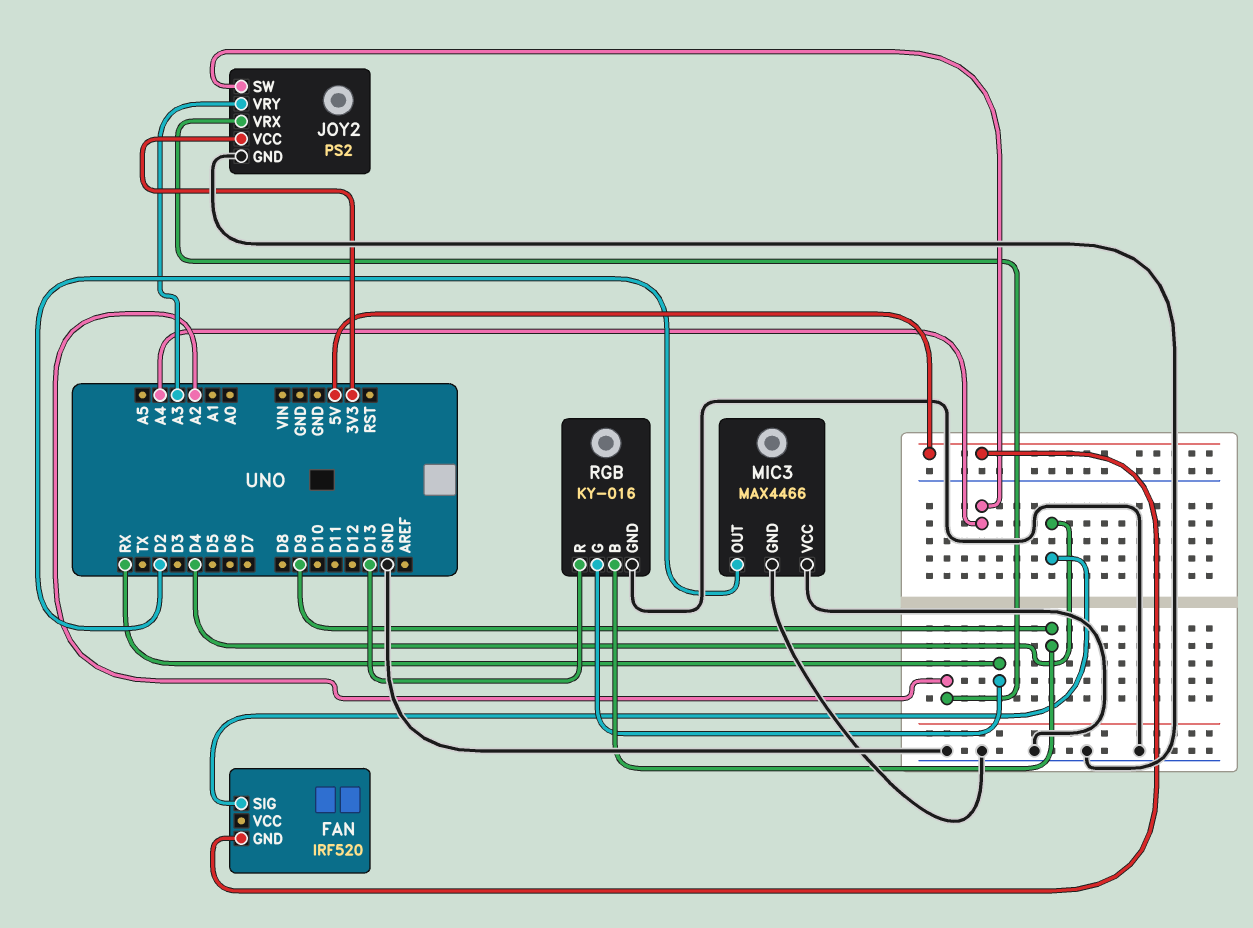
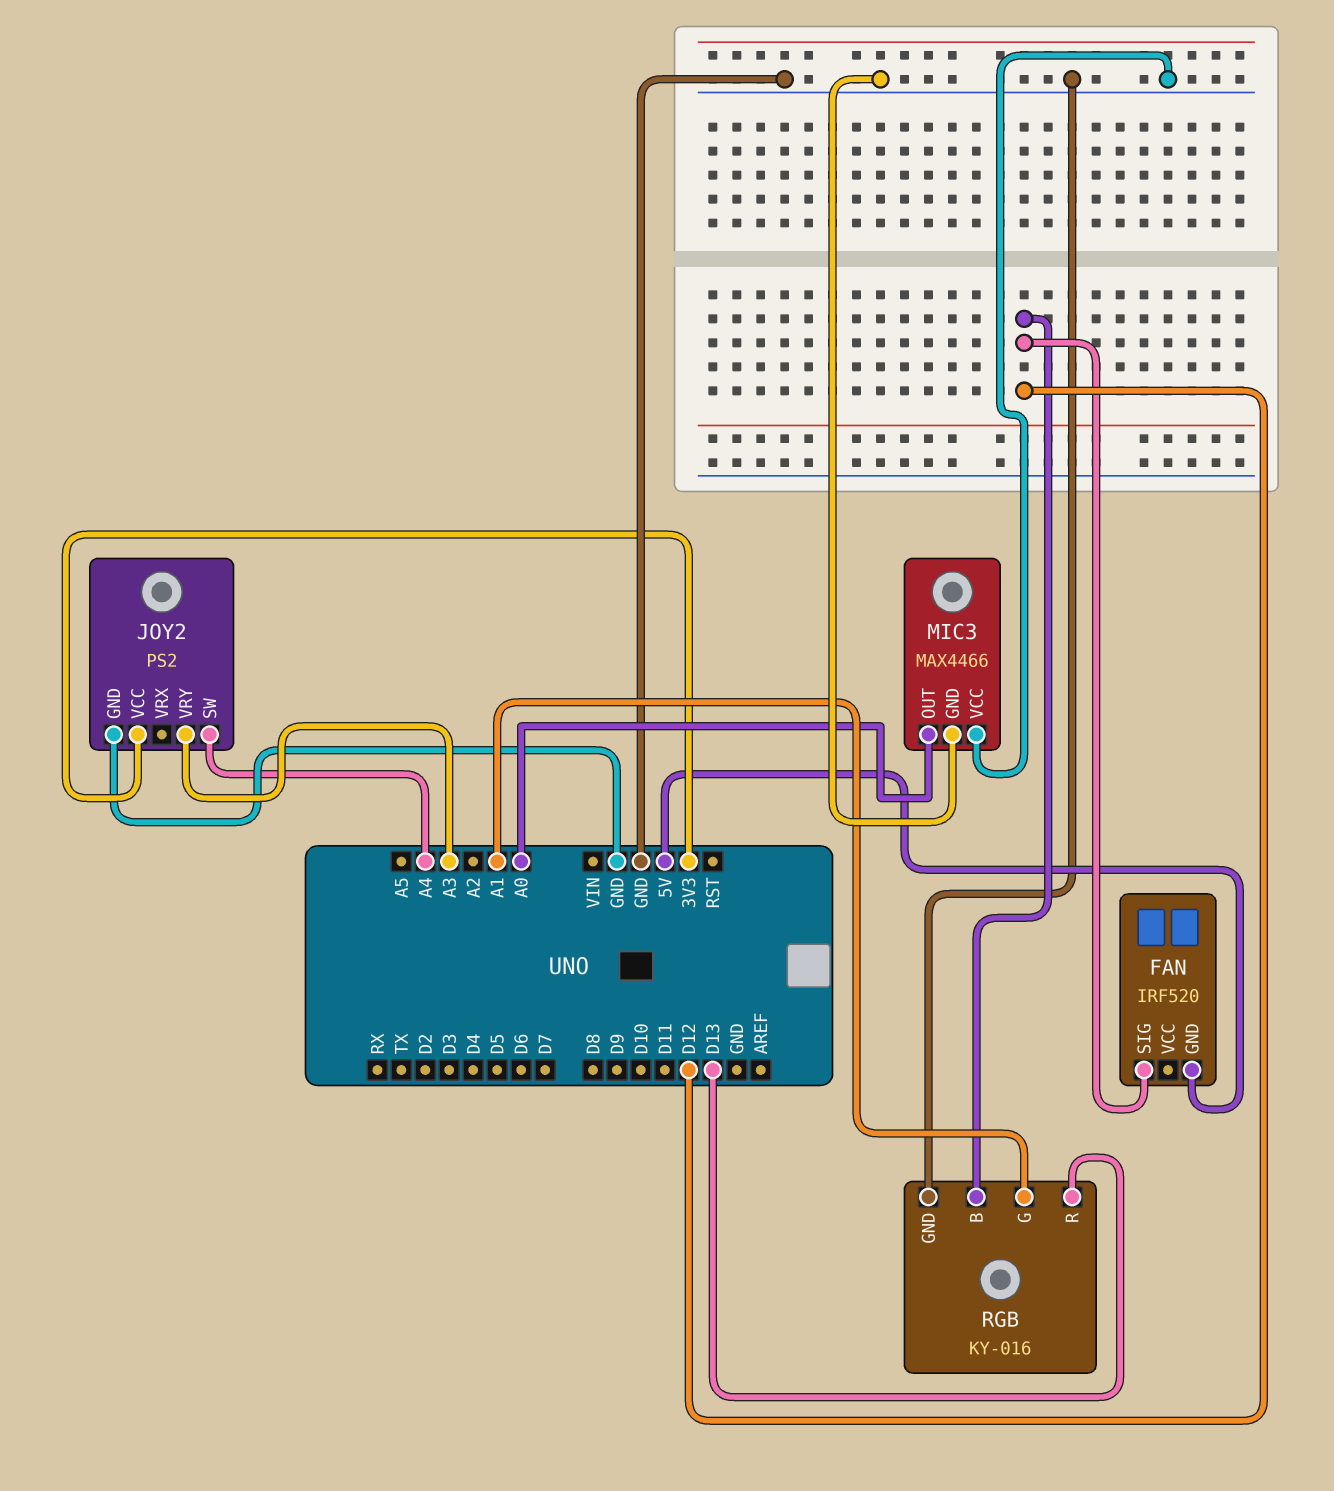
FAN pin SIG: D4 -> D12
JOY2 pin VRX: A2 -> none
MIC3 pin OUT: D2 -> A0
RGB pin B: D9 -> D12
RGB pin G: RX -> A1

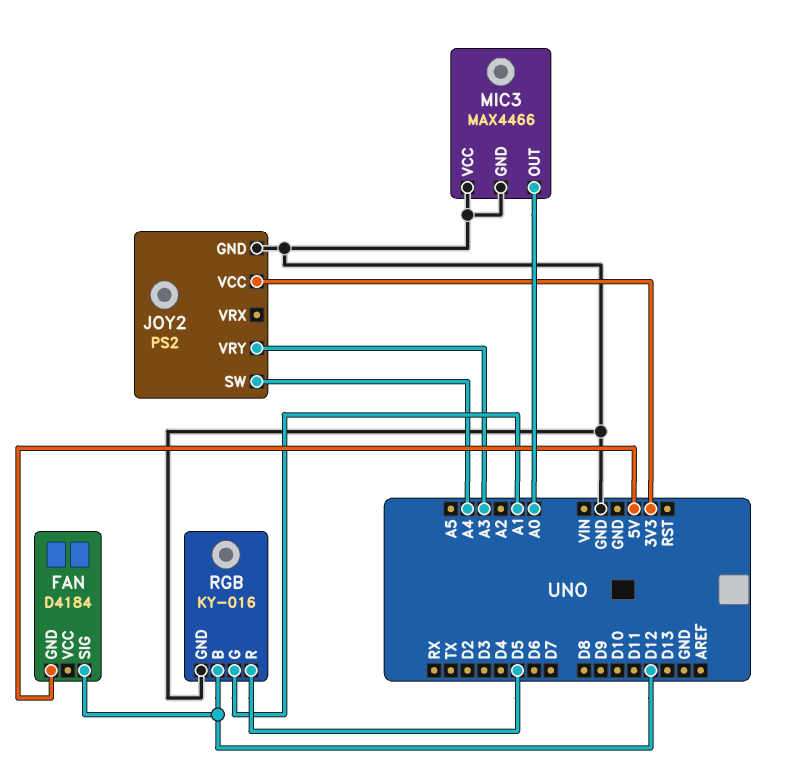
FAN: IRF520 -> D4184
RGB pin R: D13 -> D5

